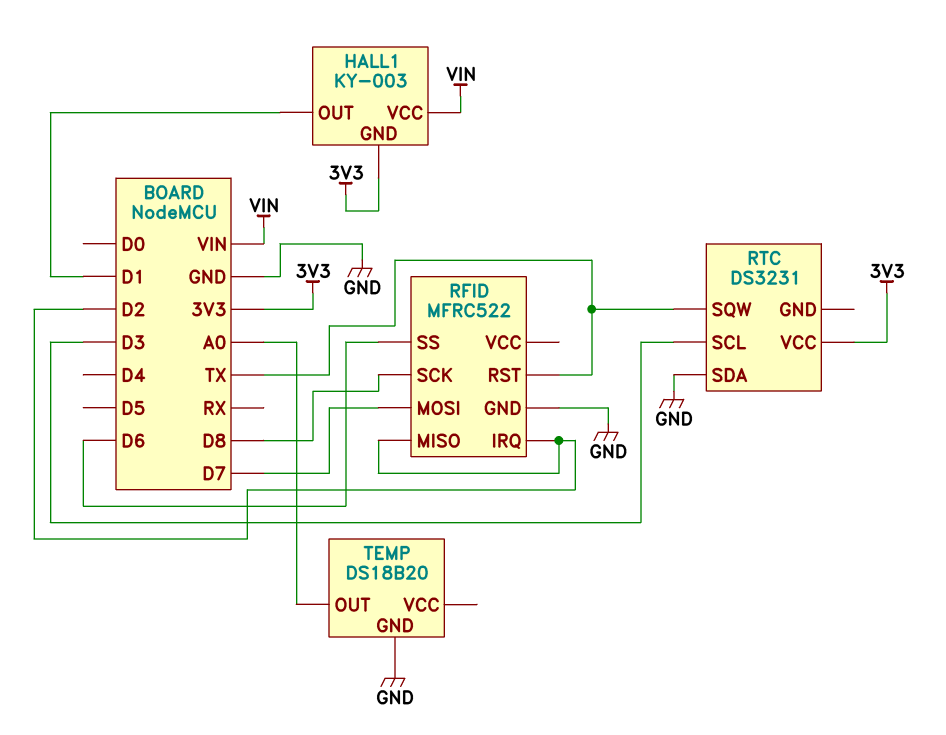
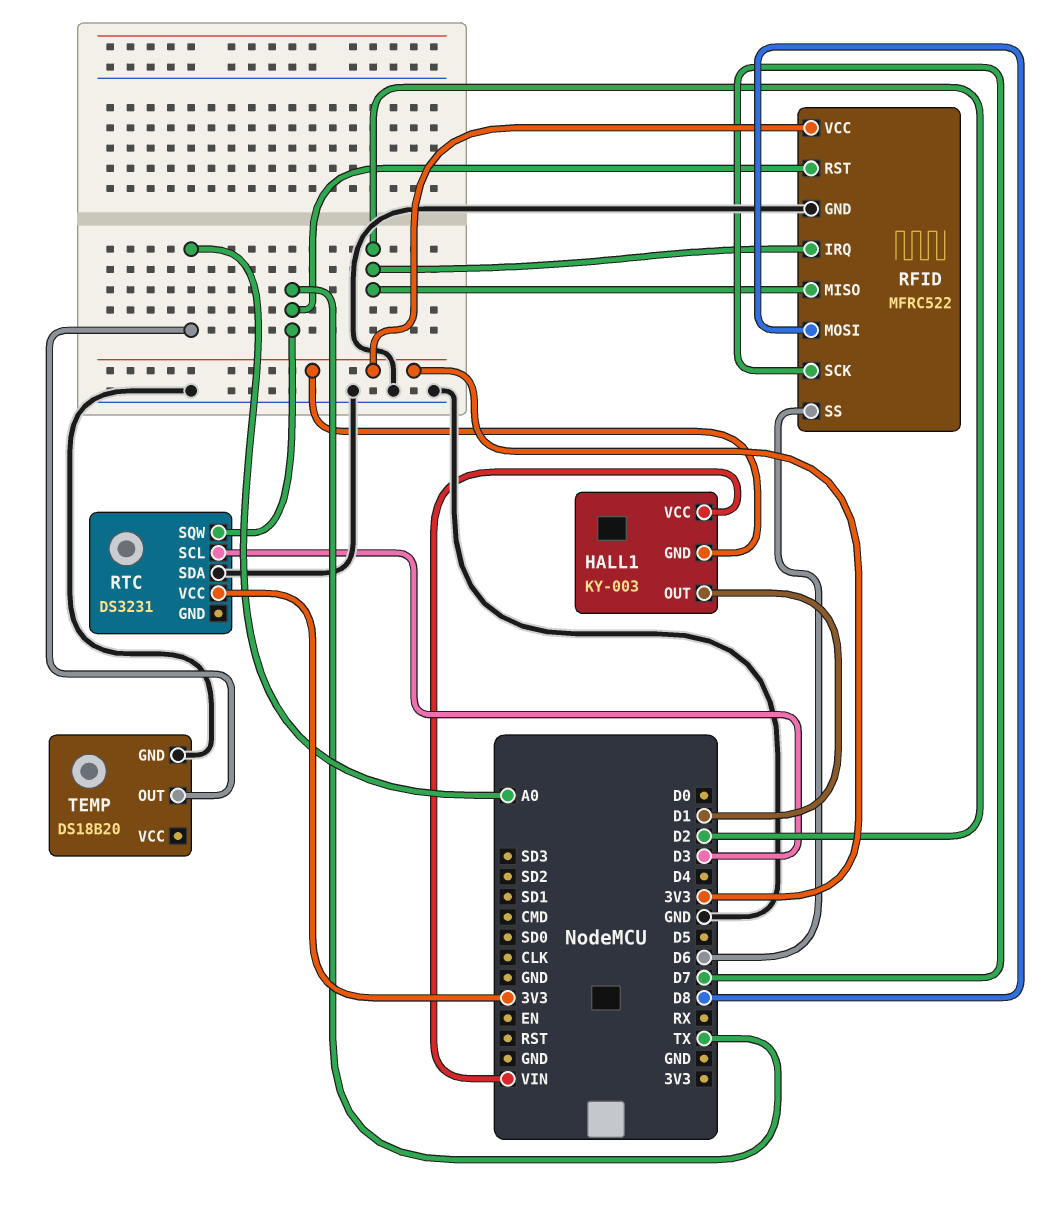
RFID pin MOSI: D7 -> D8
RFID pin SCK: D8 -> D7
RFID pin VCC: none -> 3V3

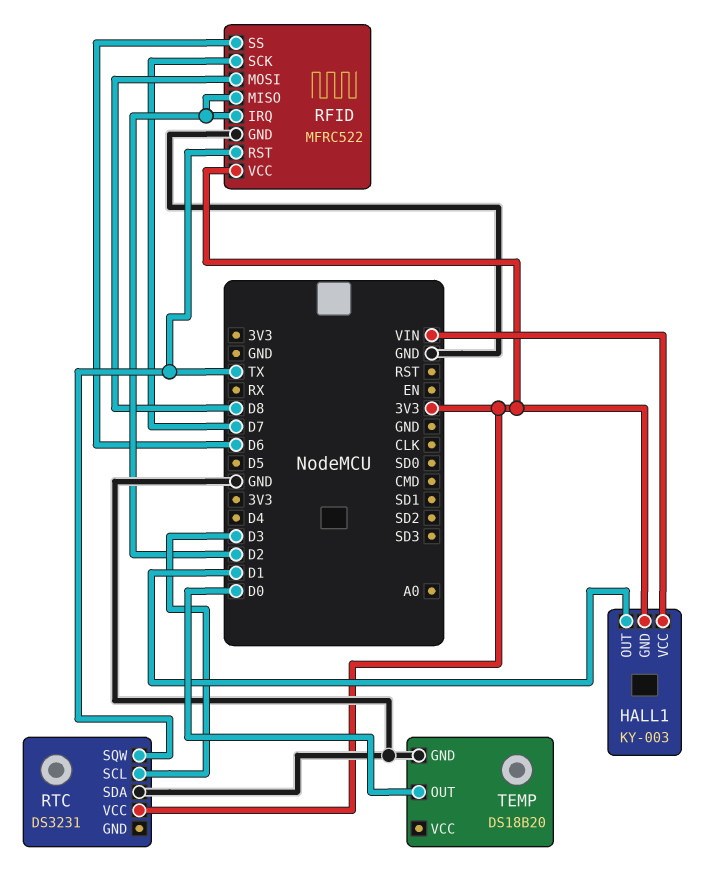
TEMP pin OUT: A0 -> D0

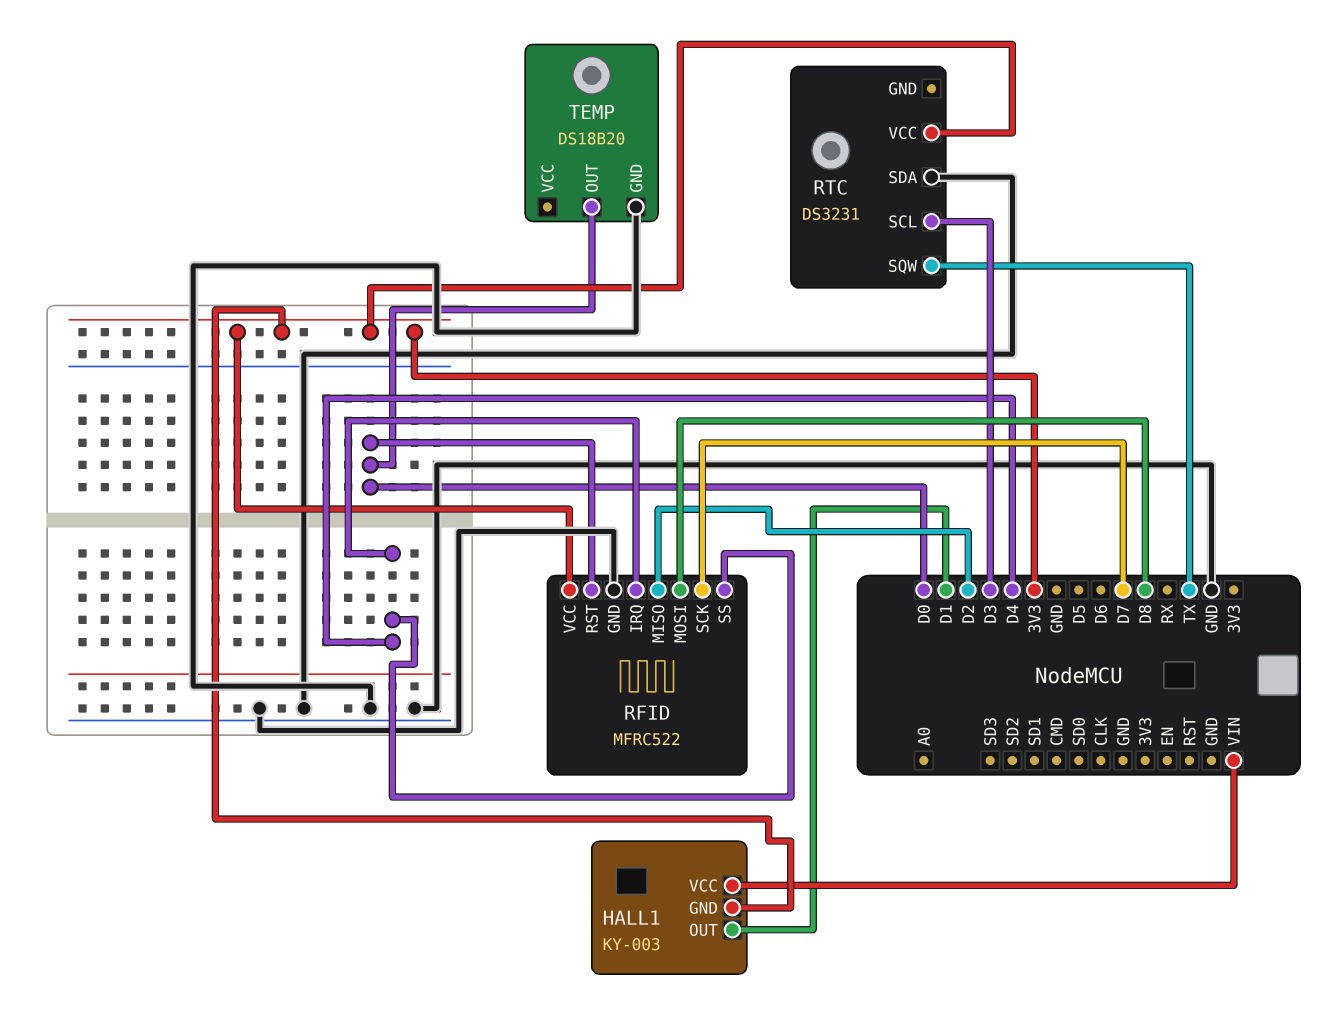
RFID pin IRQ: D2 -> D4
RFID pin RST: TX -> D0
RFID pin SS: D6 -> D4

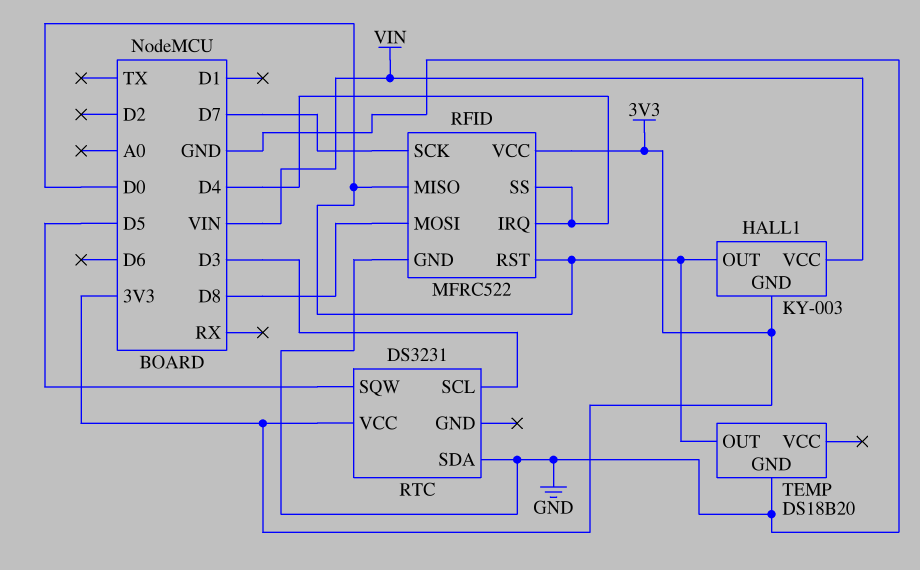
HALL1 pin OUT: D1 -> D0
RFID pin MISO: D2 -> D0
RTC pin SQW: TX -> D5

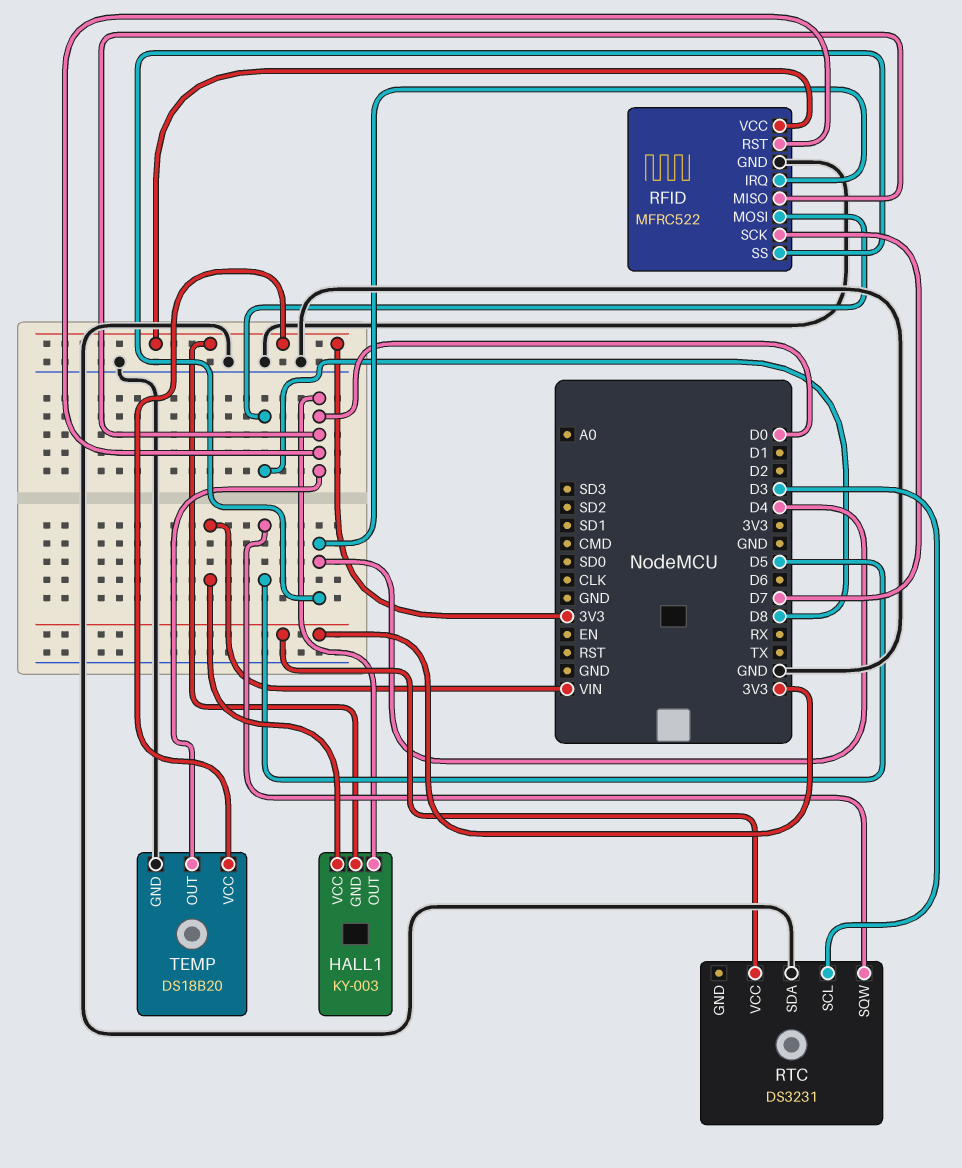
TEMP pin VCC: none -> 3V3

